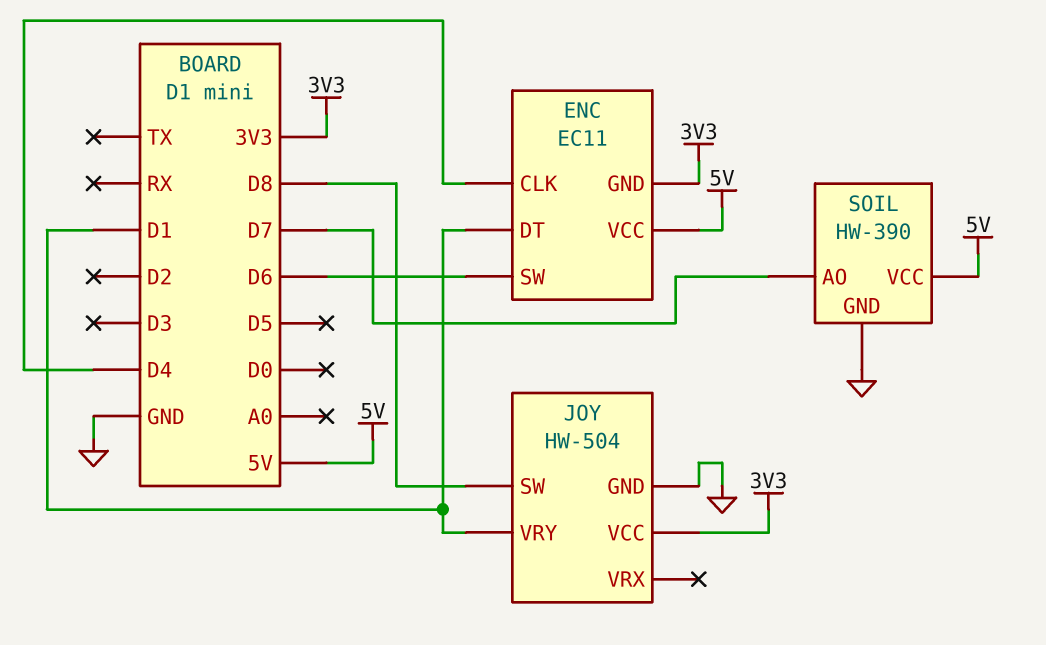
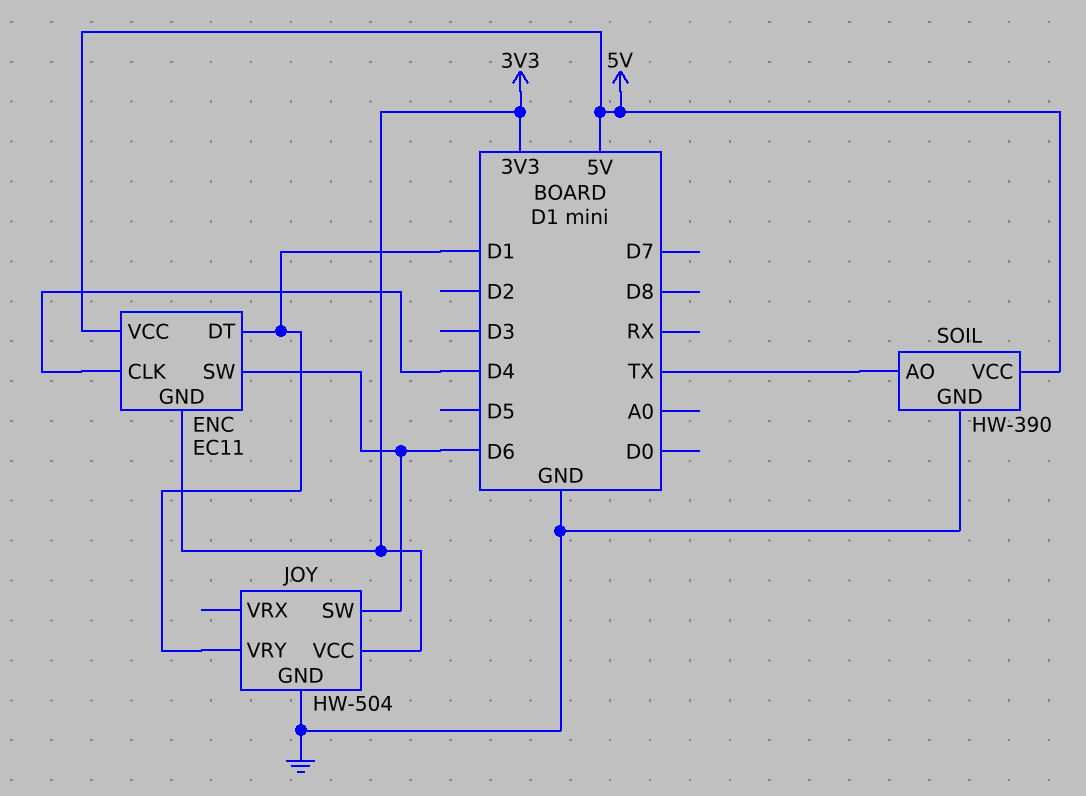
JOY pin SW: D8 -> D6
SOIL pin AO: D7 -> TX

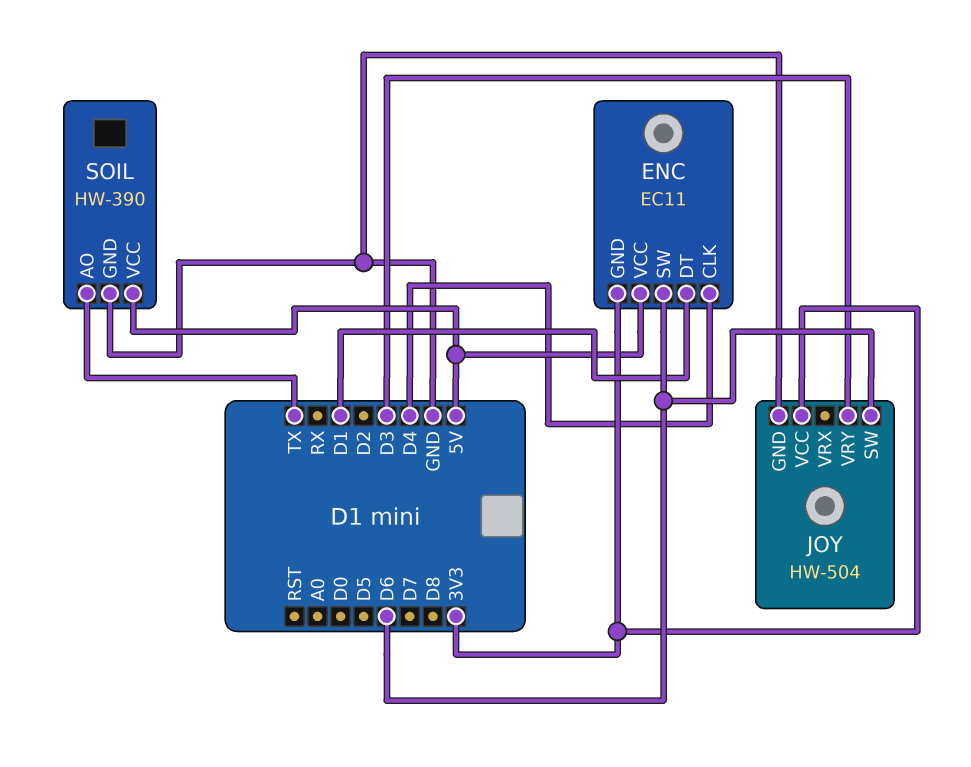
JOY pin VRY: D1 -> D3

